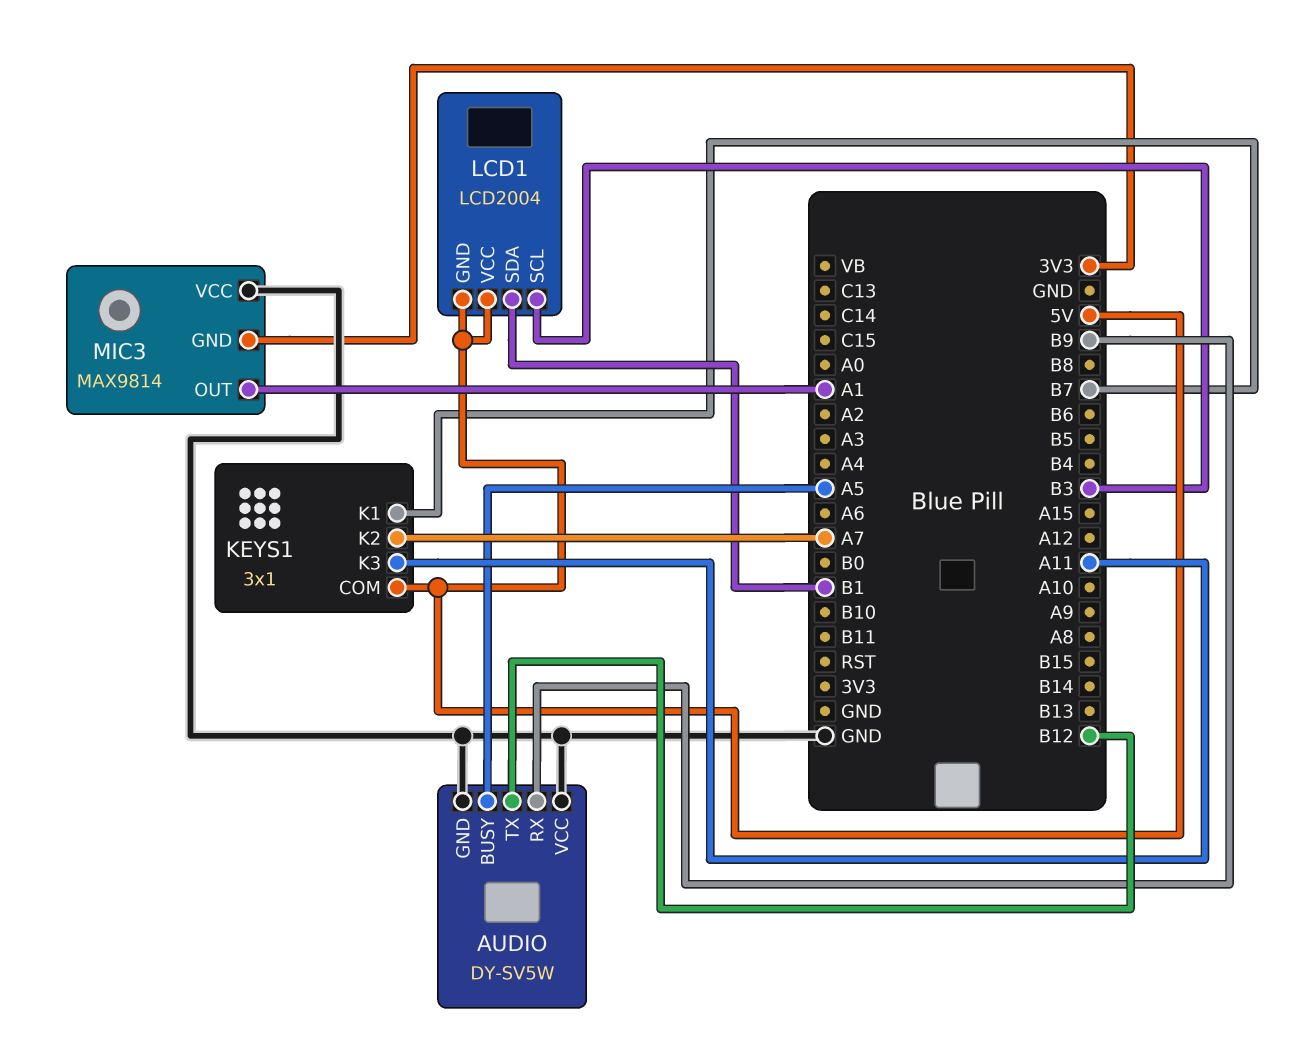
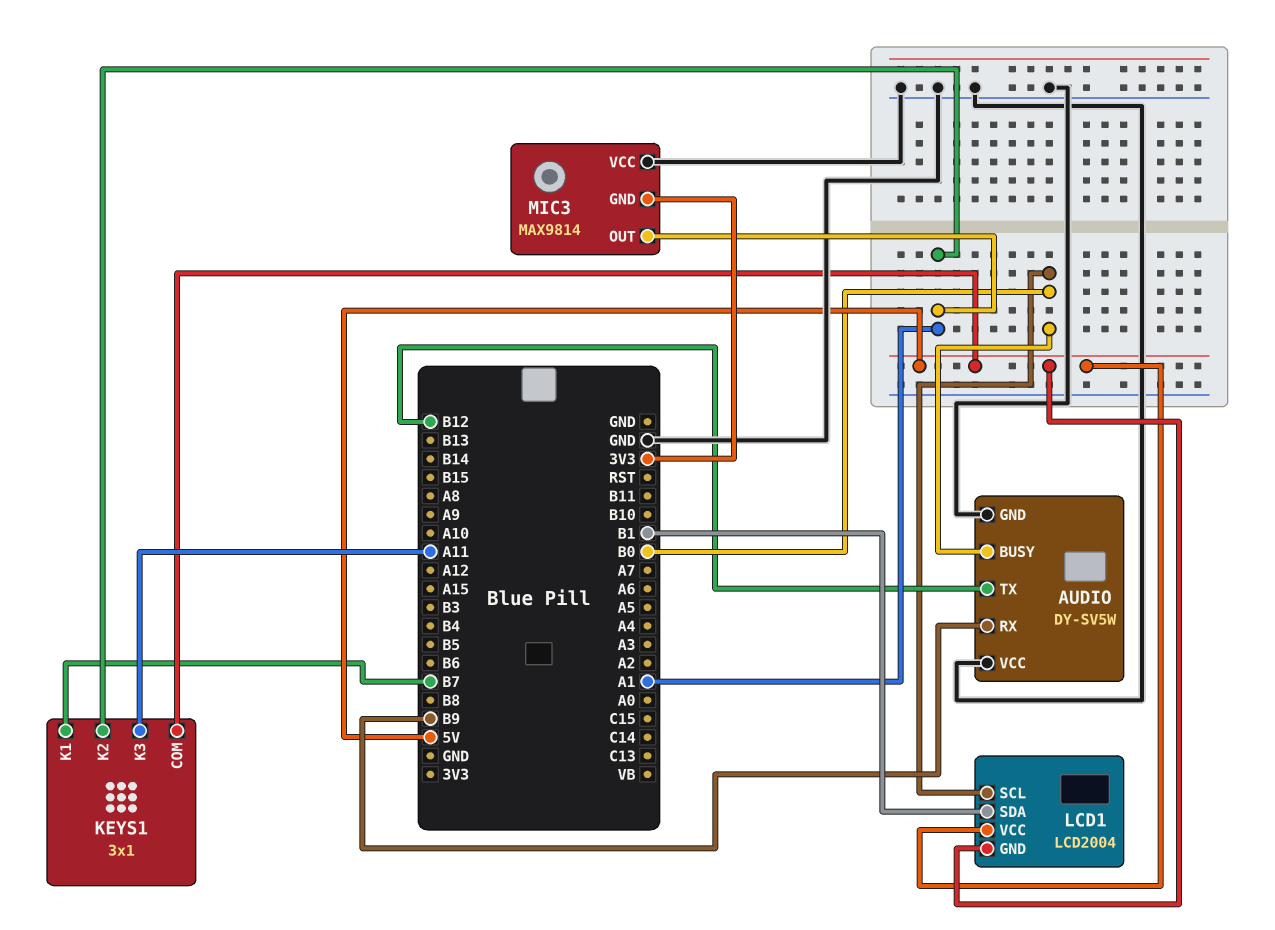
AUDIO pin BUSY: A5 -> B0
KEYS1 pin K2: A7 -> A1
LCD1 pin SCL: B3 -> B0

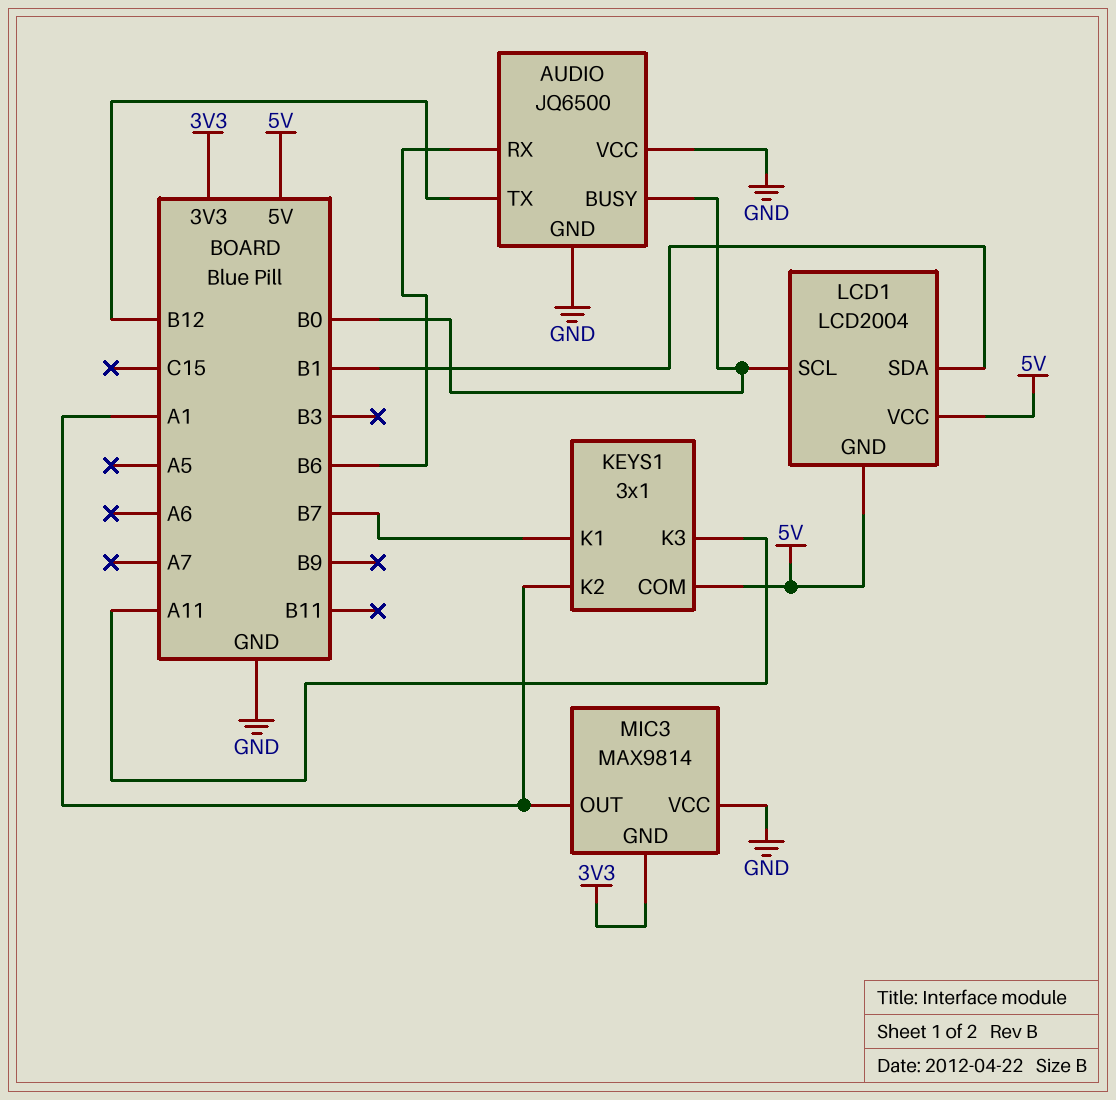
AUDIO: DY-SV5W -> JQ6500
AUDIO pin RX: B9 -> B6

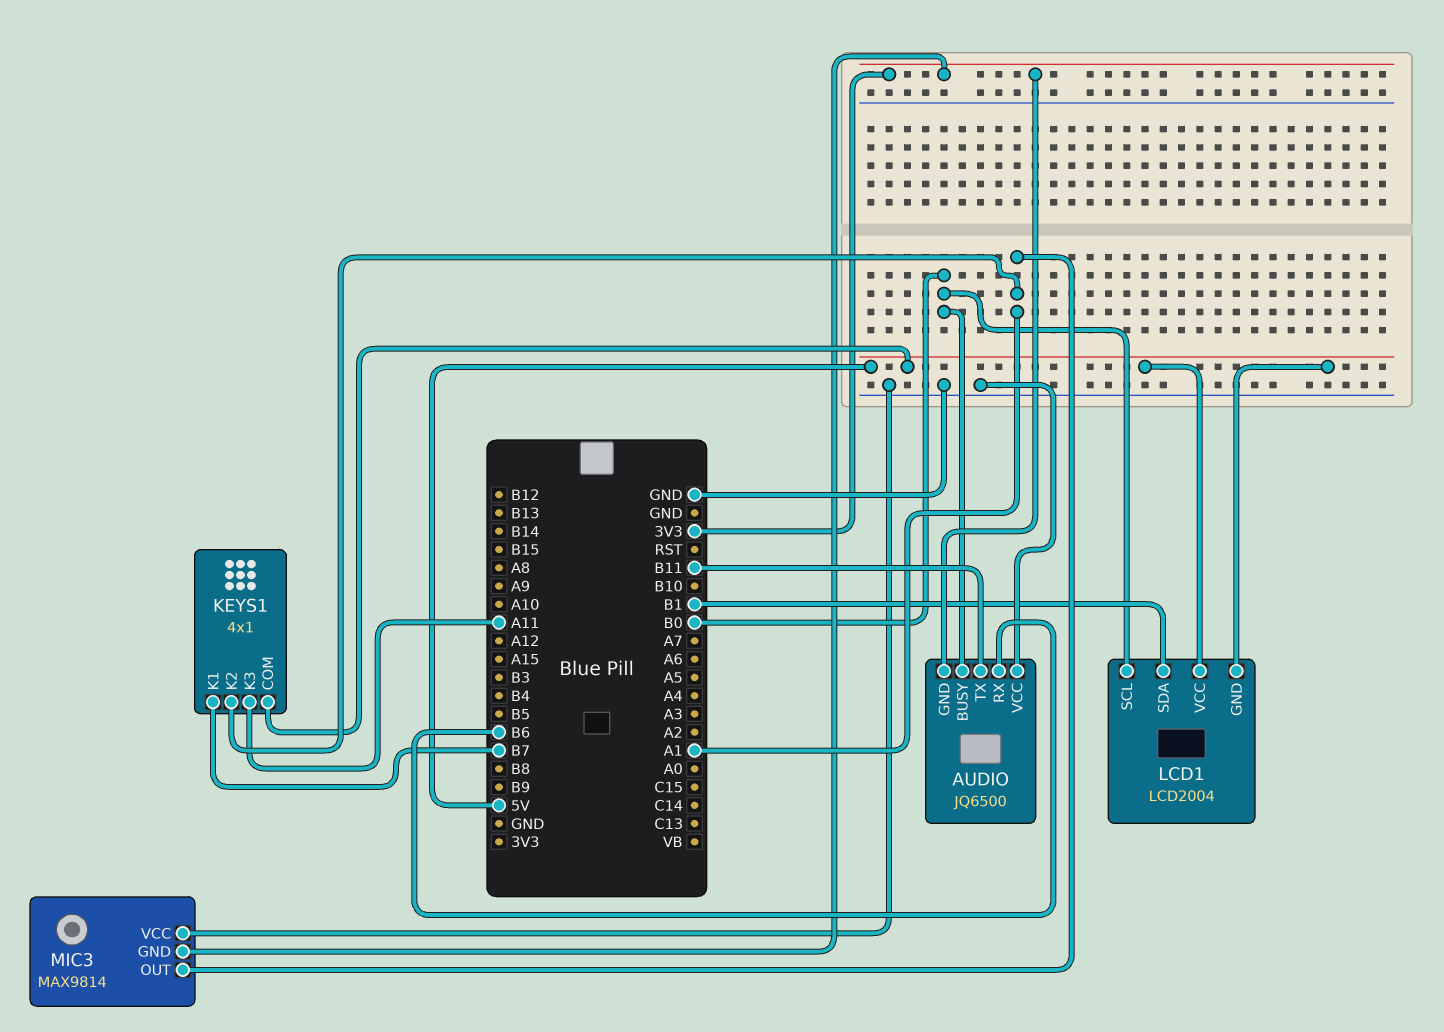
AUDIO pin GND: GND -> 3V3
AUDIO pin TX: B12 -> B11
KEYS1: 3x1 -> 4x1

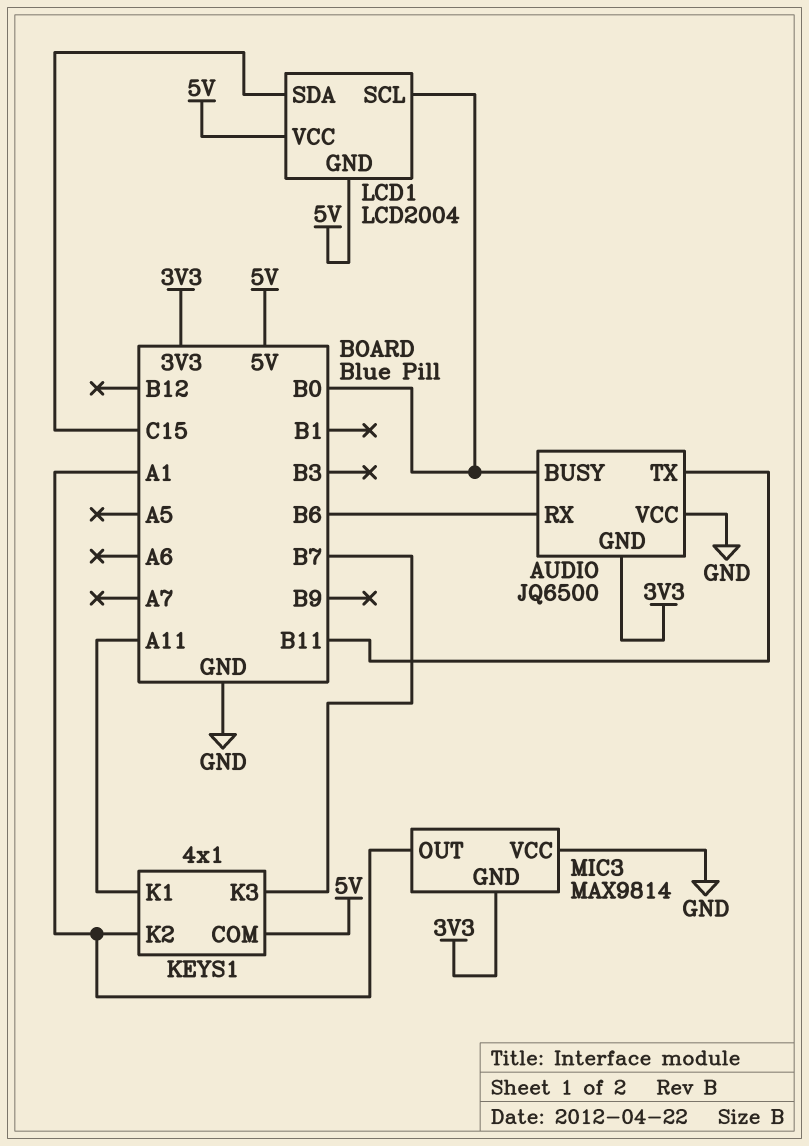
KEYS1 pin K1: B7 -> A11
KEYS1 pin K3: A11 -> B7
LCD1 pin SDA: B1 -> C15

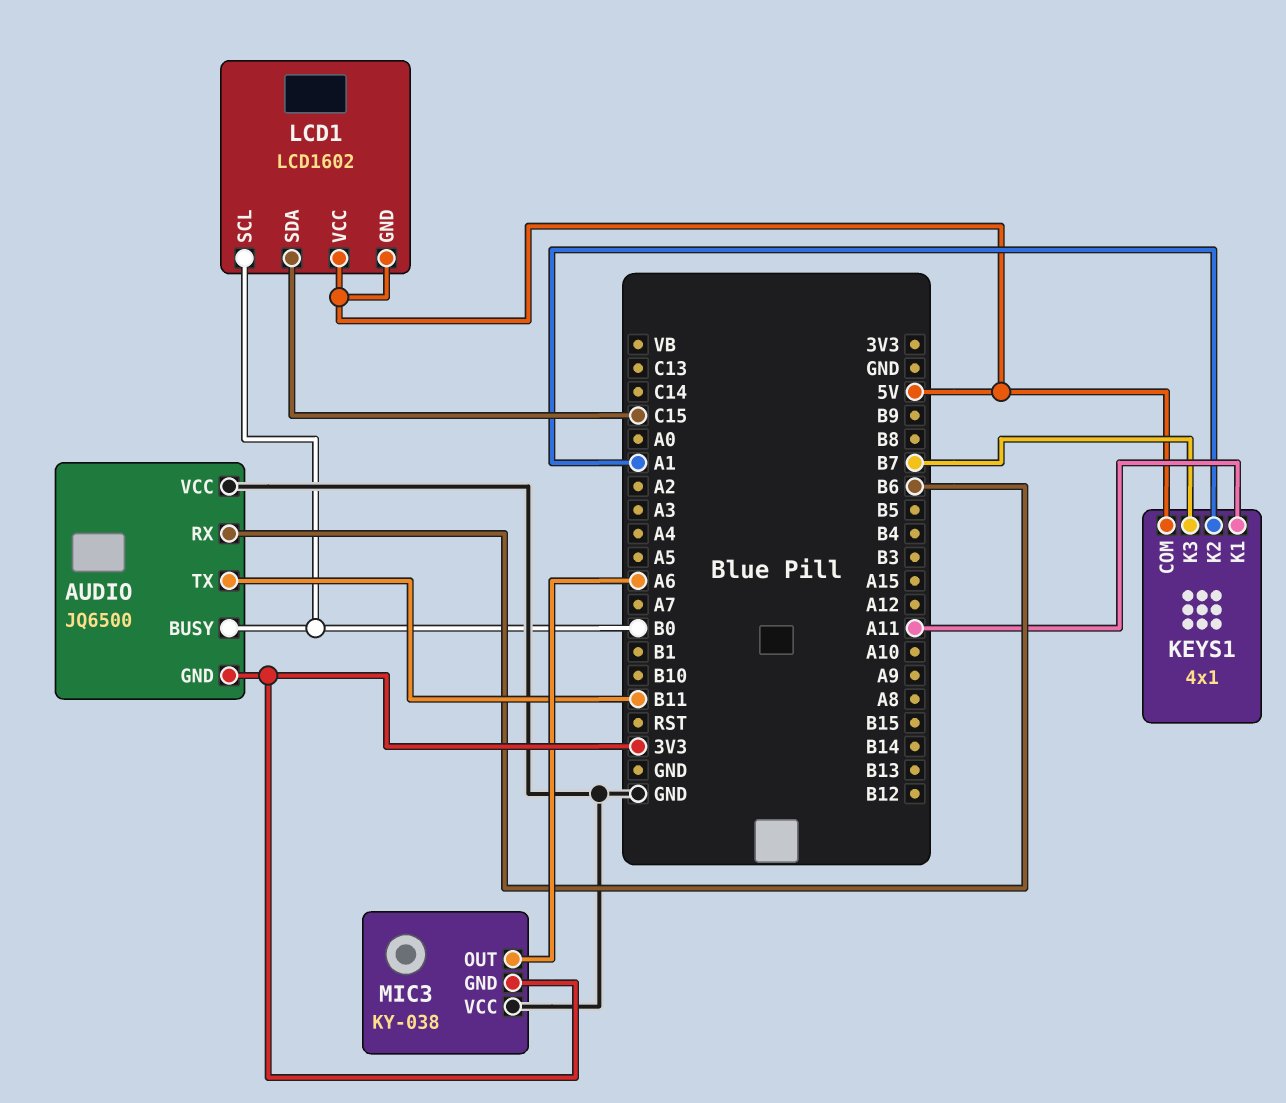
LCD1: LCD2004 -> LCD1602
MIC3: MAX9814 -> KY-038
MIC3 pin OUT: A1 -> A6

